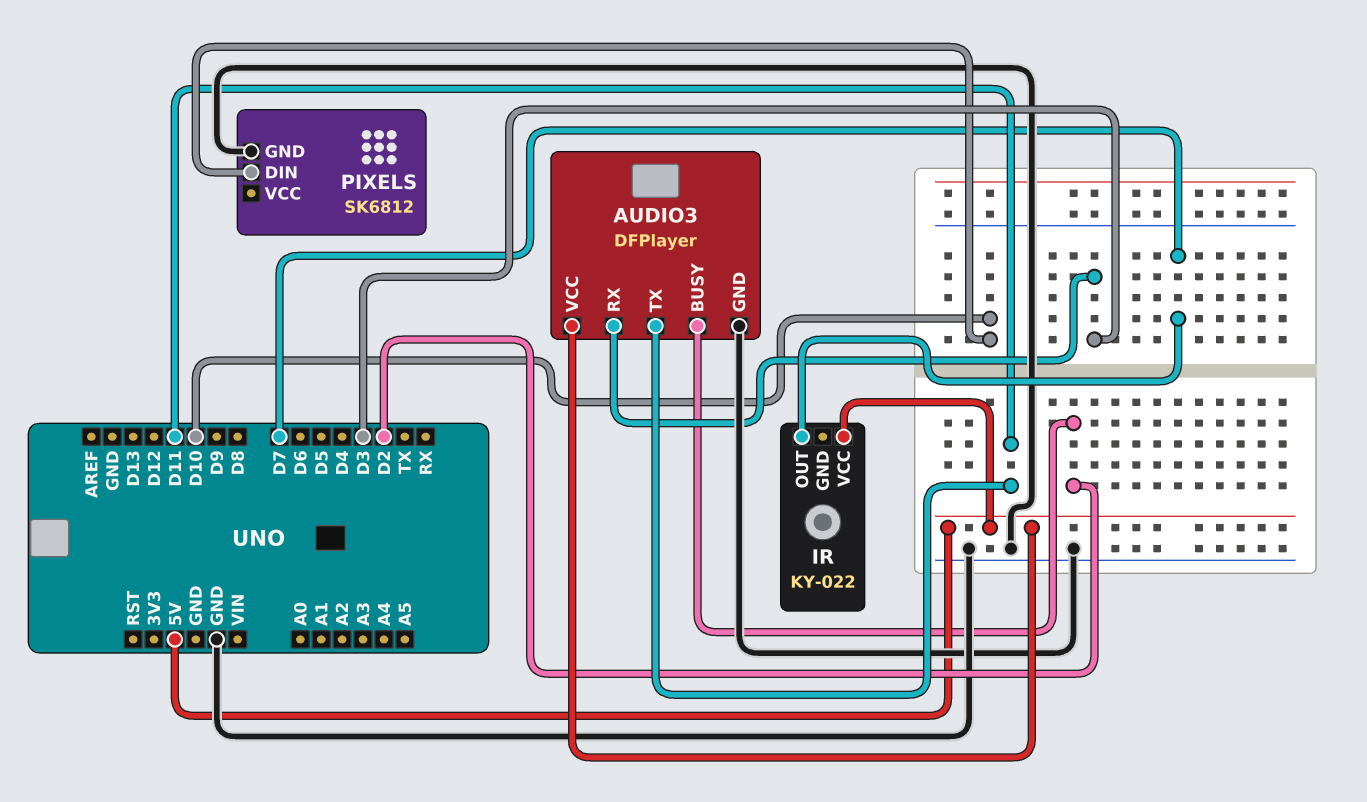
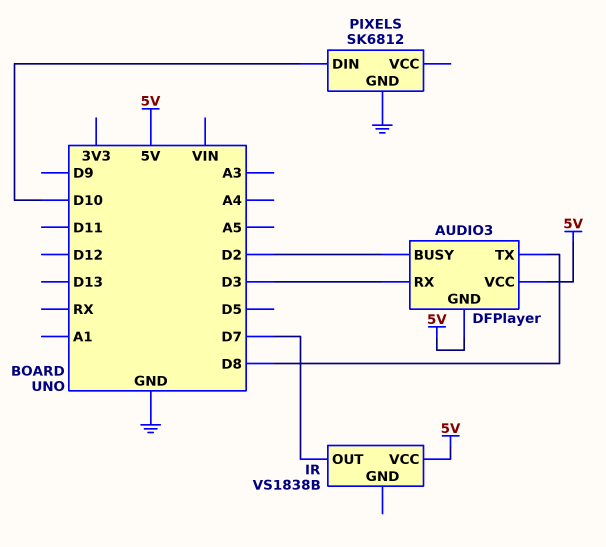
AUDIO3 pin GND: GND -> 5V
AUDIO3 pin TX: D11 -> D8
IR: KY-022 -> VS1838B

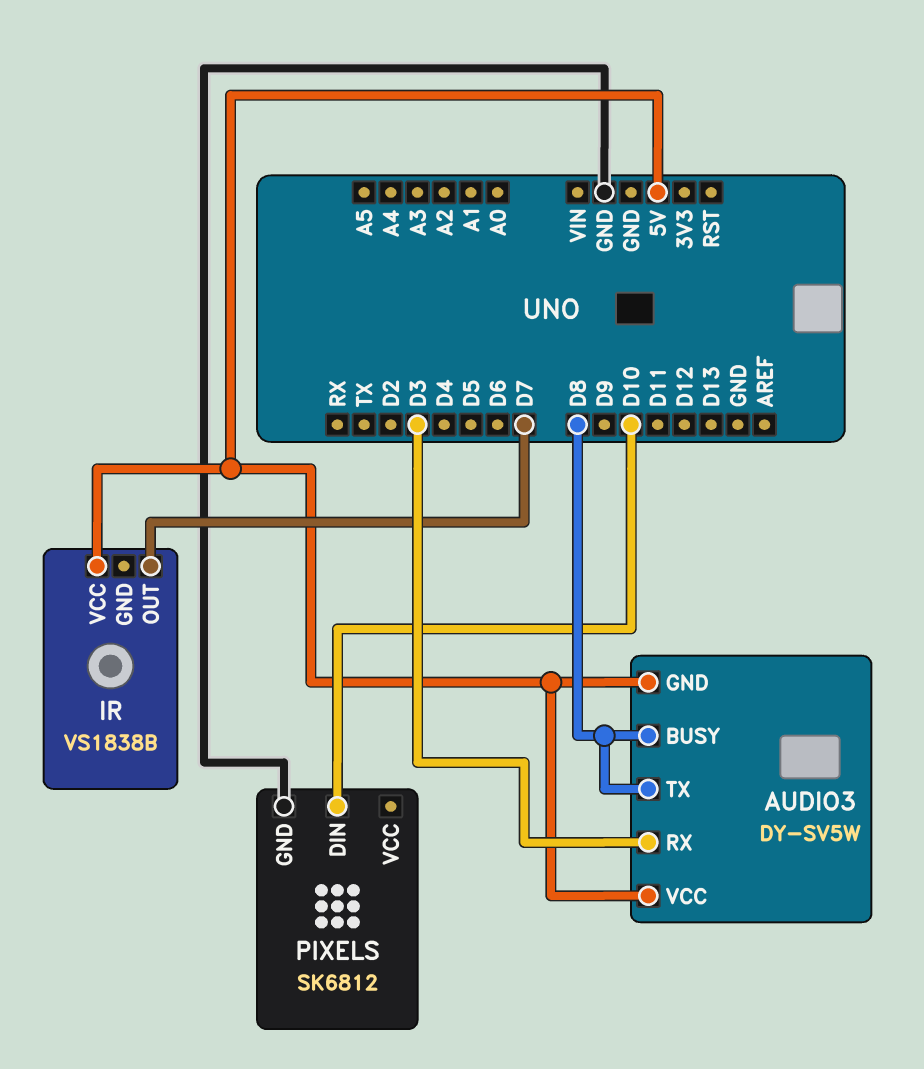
AUDIO3: DFPlayer -> DY-SV5W
AUDIO3 pin BUSY: D2 -> D8

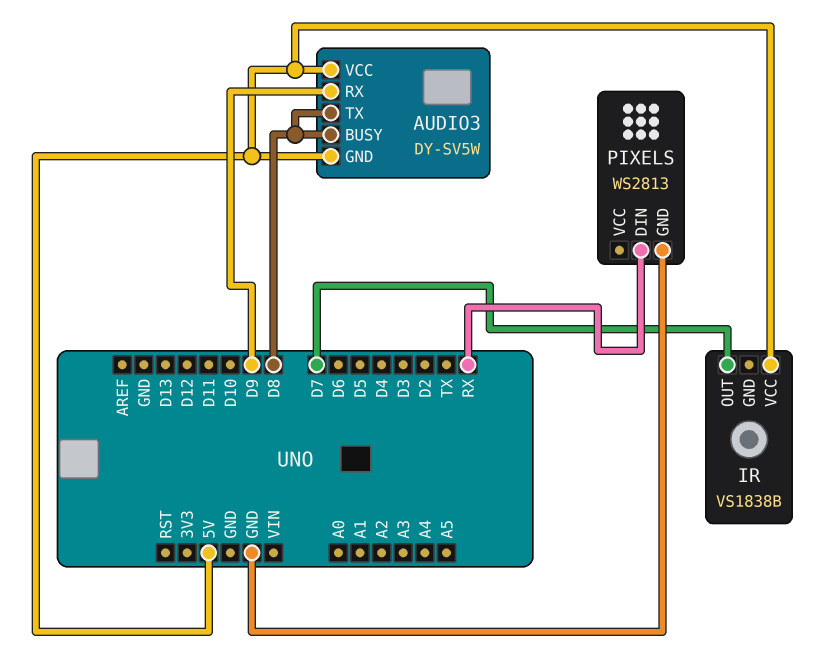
AUDIO3 pin RX: D3 -> D9
PIXELS: SK6812 -> WS2813
PIXELS pin DIN: D10 -> RX

